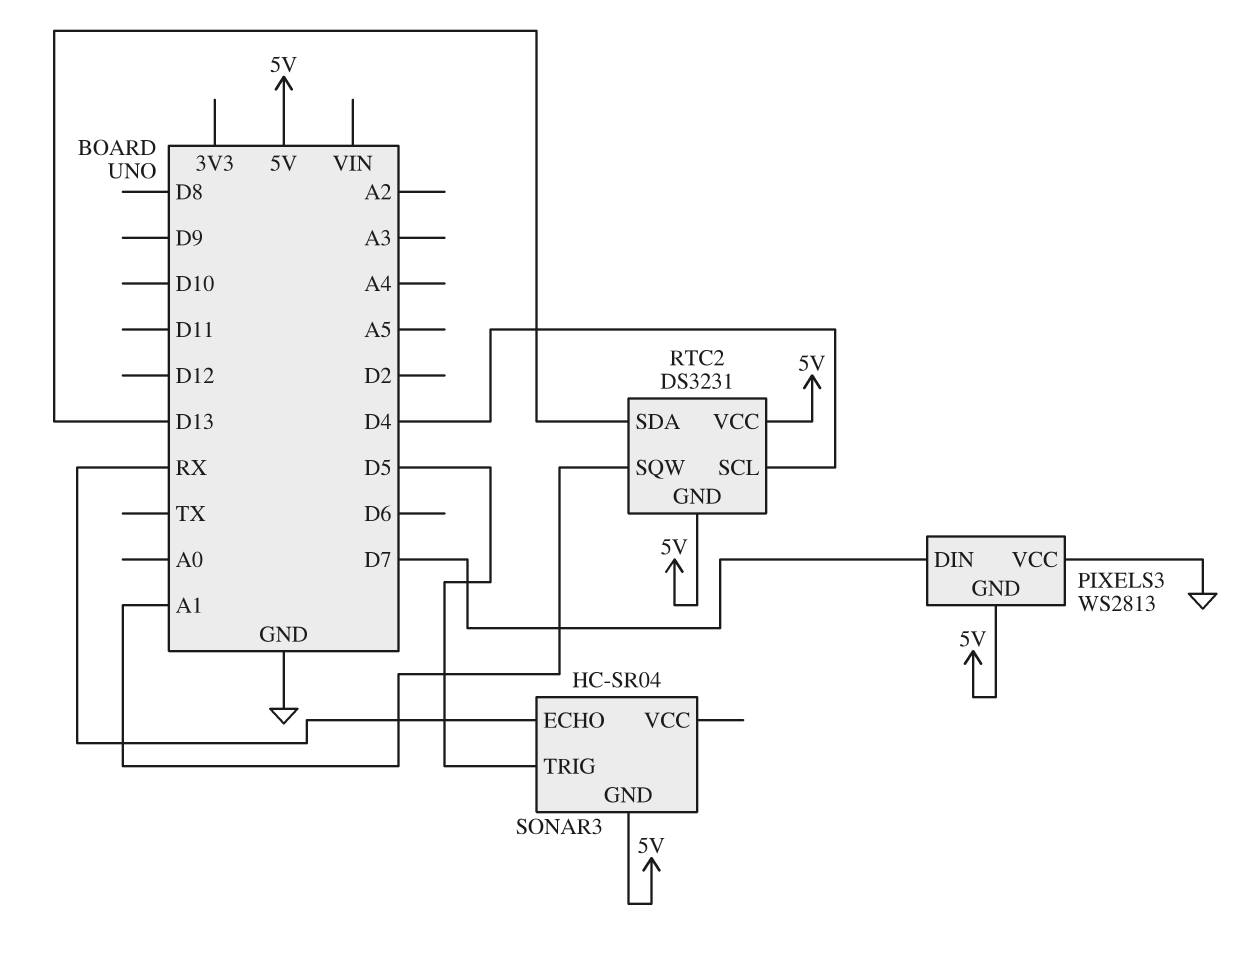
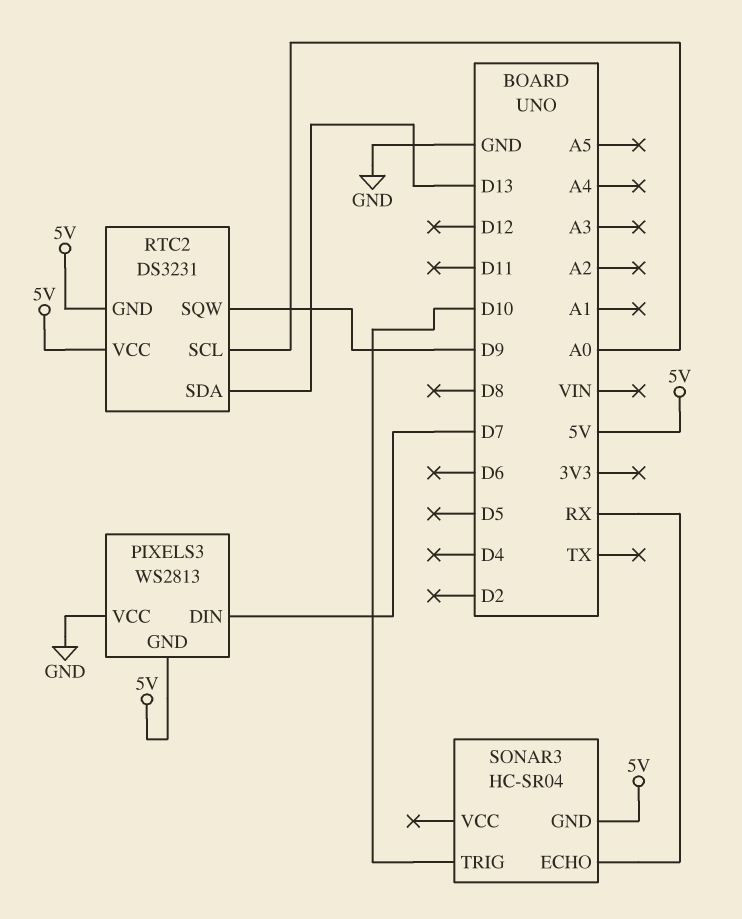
RTC2 pin SCL: D4 -> A0
RTC2 pin SQW: A1 -> D9
SONAR3 pin TRIG: D5 -> D10

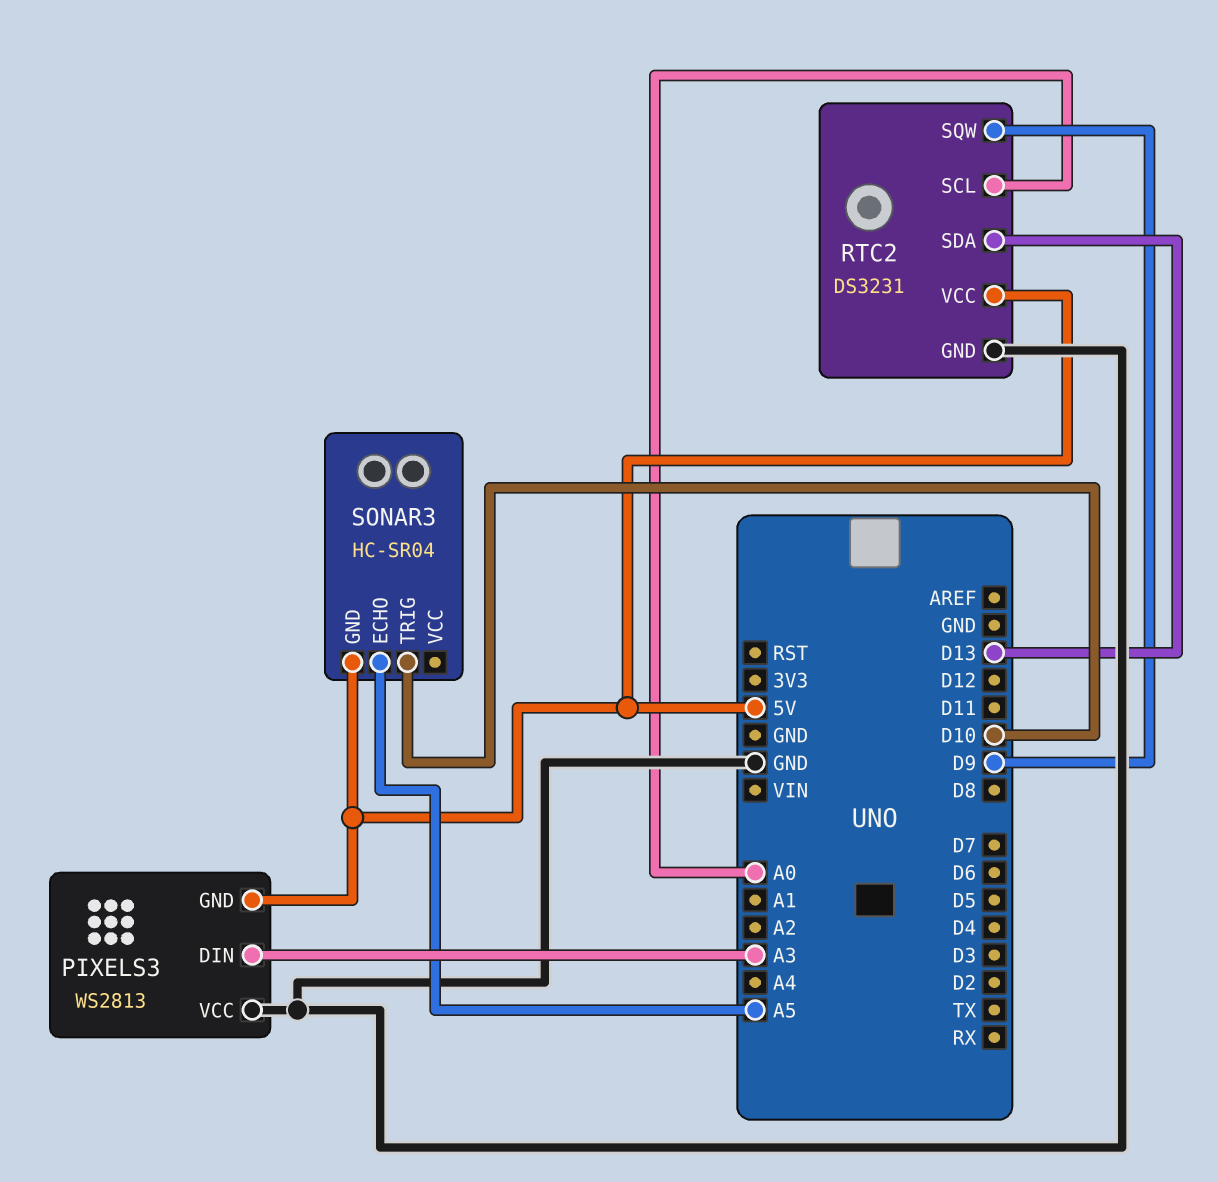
PIXELS3 pin DIN: D7 -> A3
RTC2 pin GND: 5V -> GND
SONAR3 pin ECHO: RX -> A5

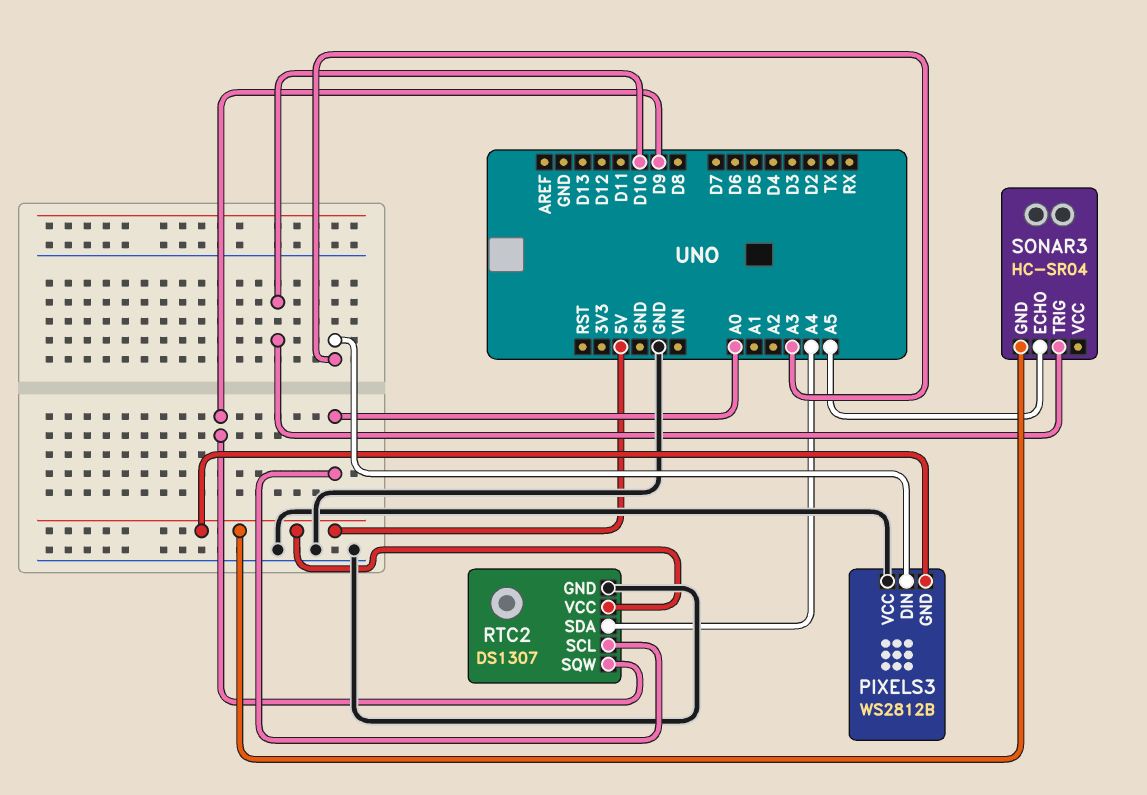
PIXELS3: WS2813 -> WS2812B
RTC2: DS3231 -> DS1307
RTC2 pin SDA: D13 -> A4

